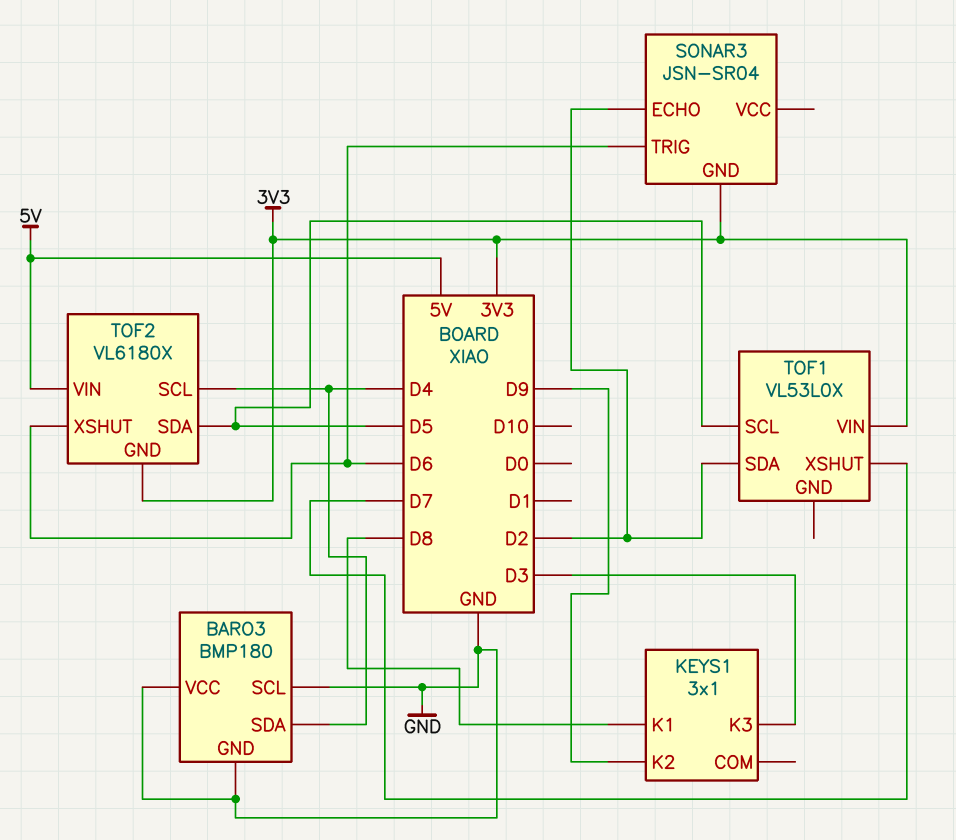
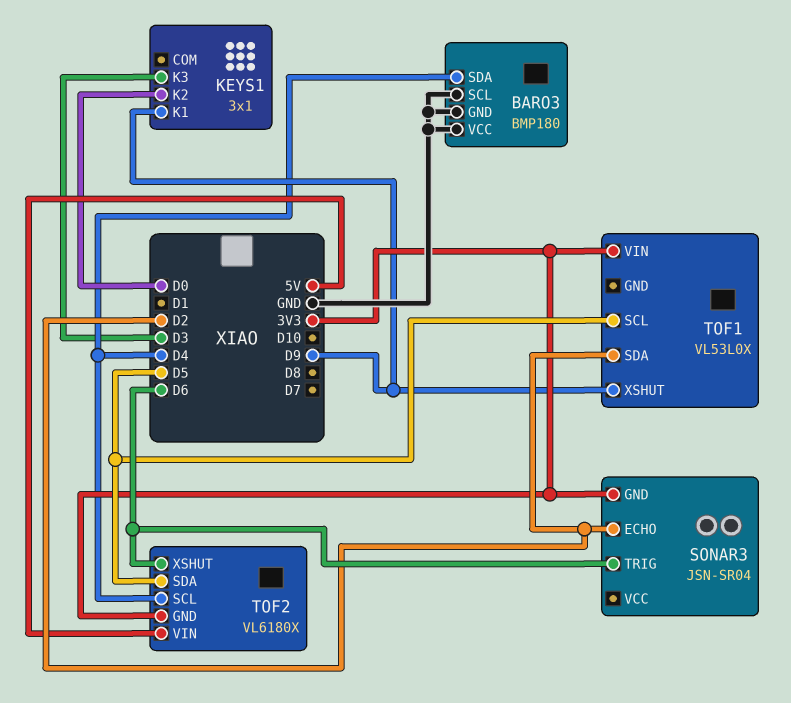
KEYS1 pin K1: D8 -> D9
KEYS1 pin K2: D9 -> D0
TOF1 pin XSHUT: D7 -> D9

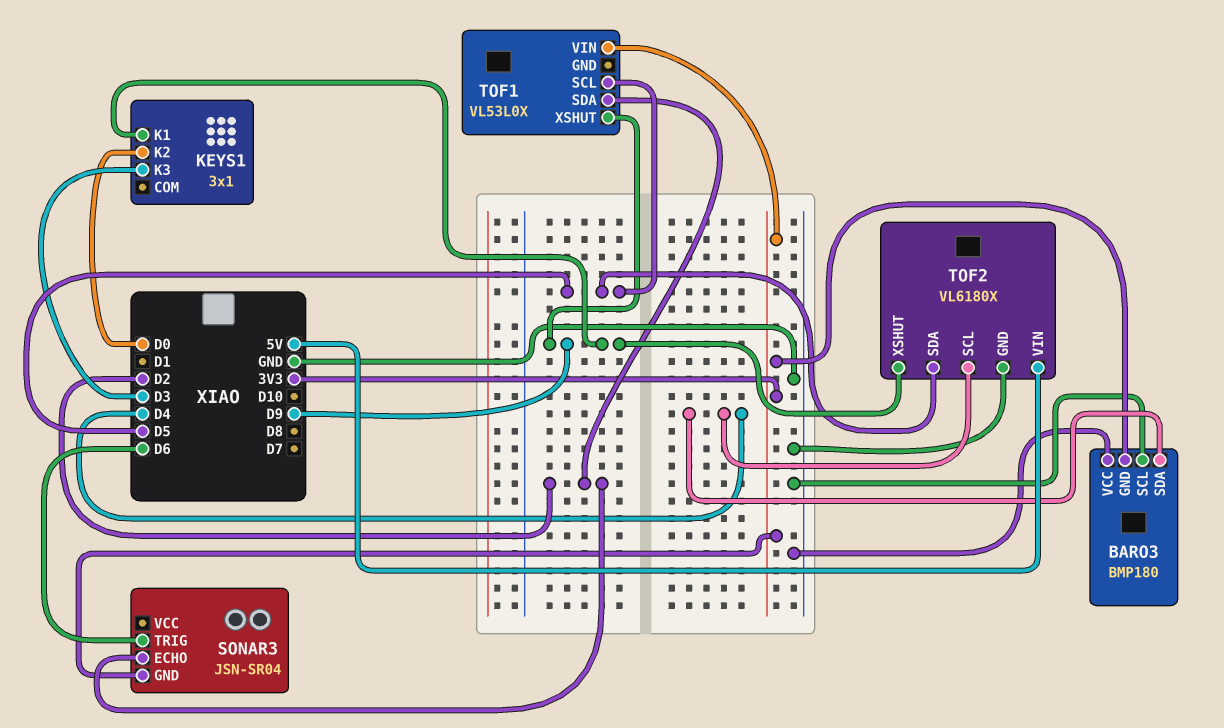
BARO3 pin GND: GND -> 3V3
TOF2 pin GND: 3V3 -> GND
TOF2 pin XSHUT: D6 -> D9

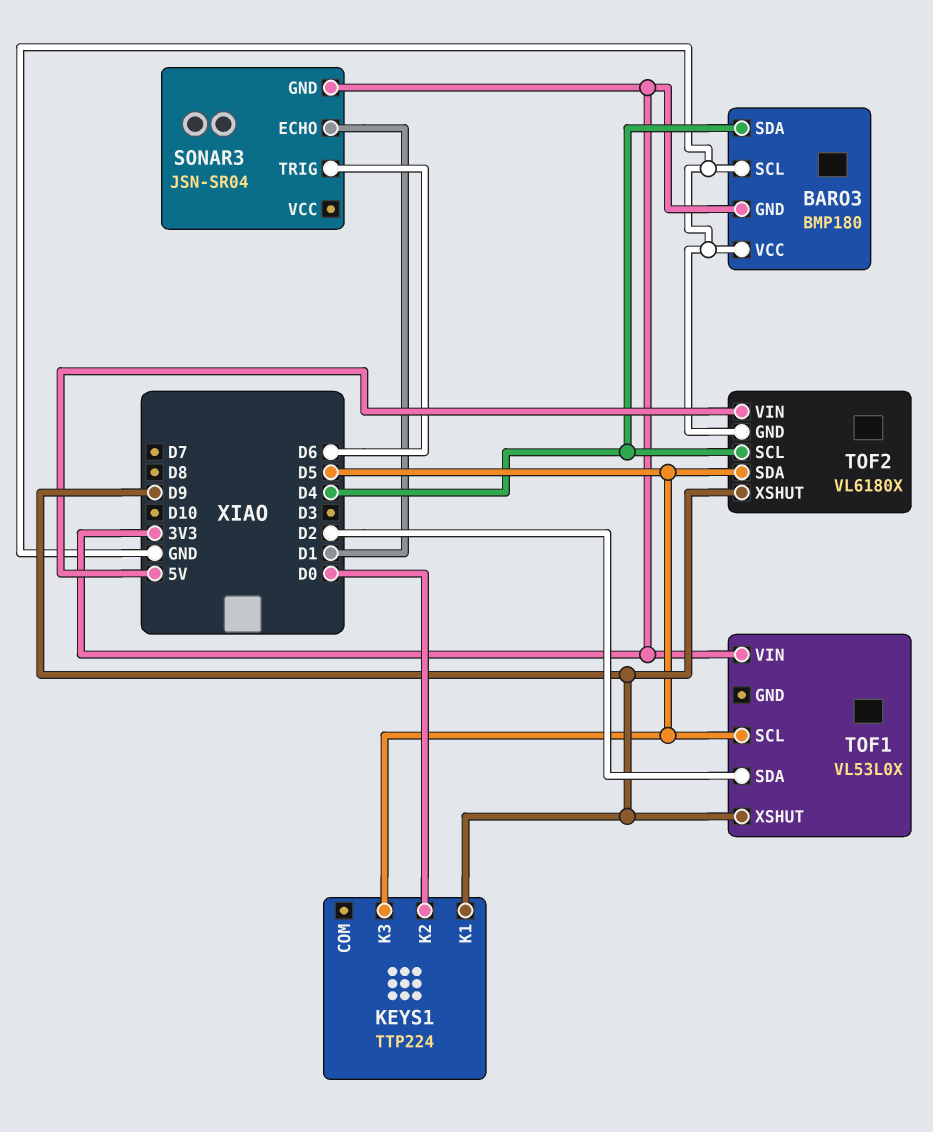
KEYS1: 3x1 -> TTP224
KEYS1 pin K3: D3 -> D5
SONAR3 pin ECHO: D2 -> D1

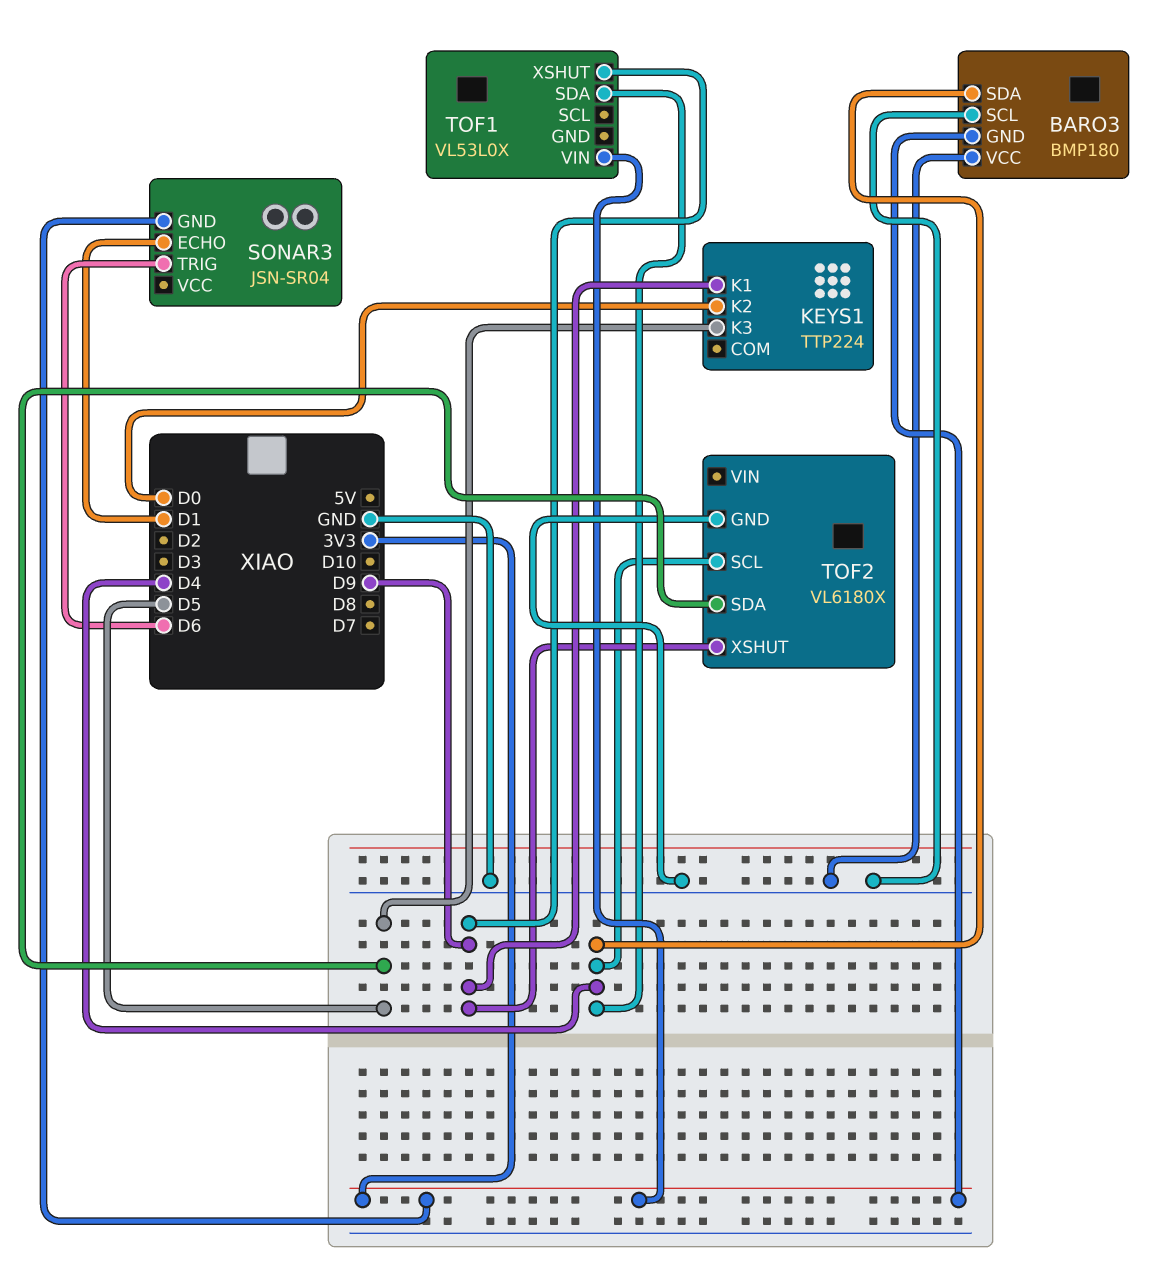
TOF1 pin SCL: D5 -> none
TOF1 pin SDA: D2 -> D4
TOF2 pin VIN: 5V -> none

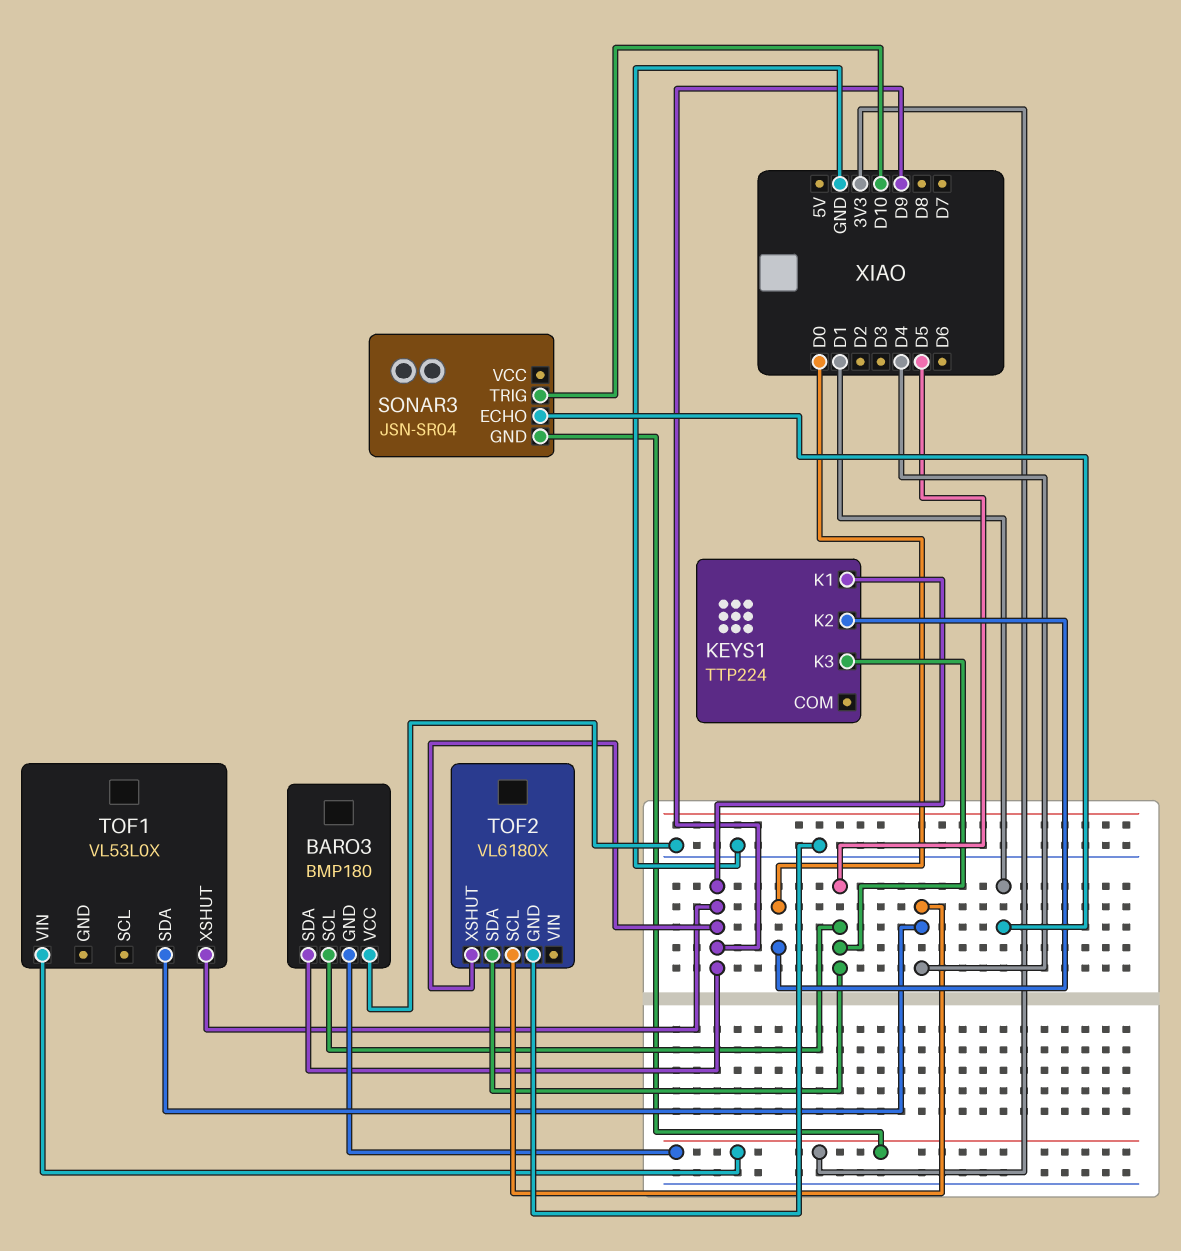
BARO3 pin SCL: GND -> D5
BARO3 pin SDA: D4 -> D9
SONAR3 pin TRIG: D6 -> D10

